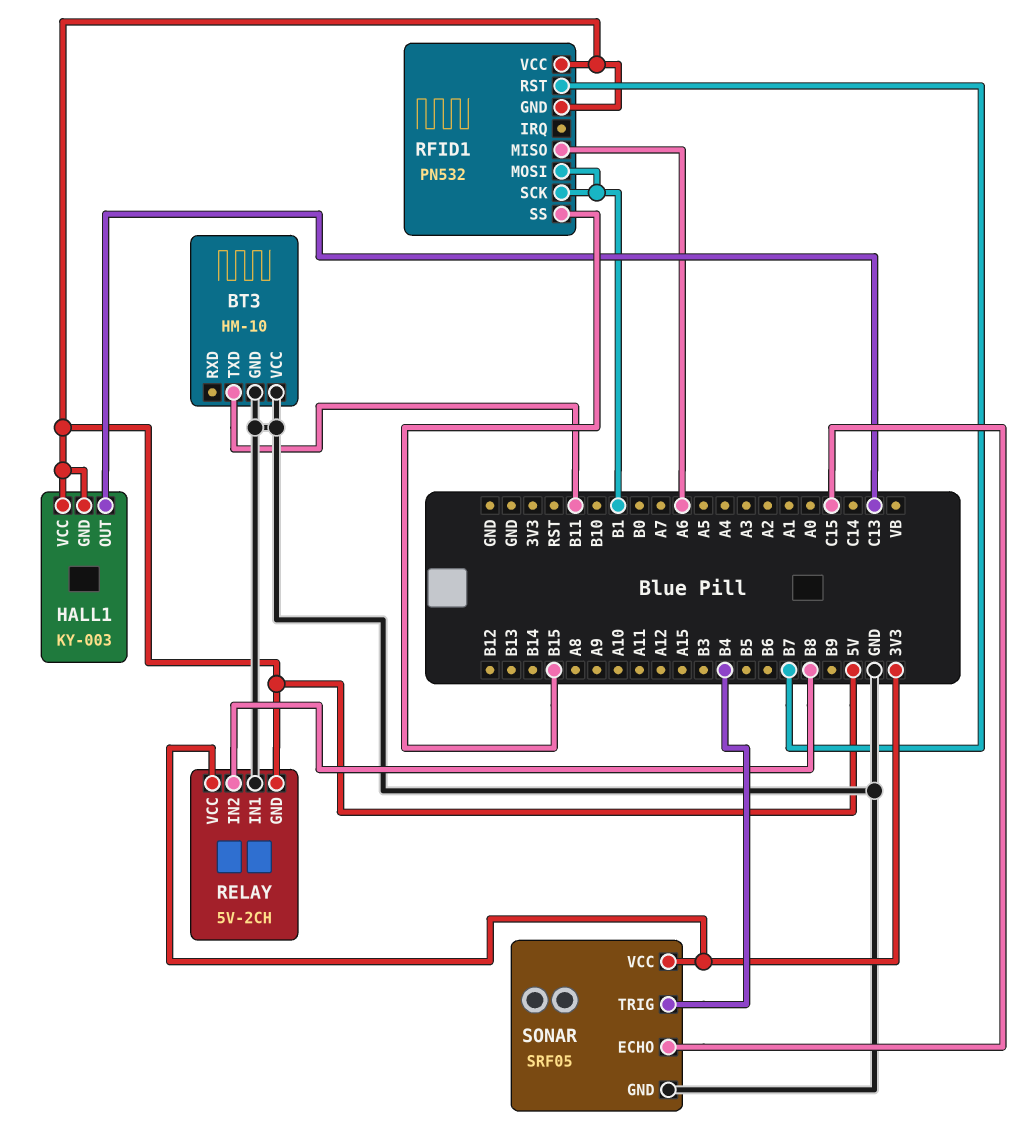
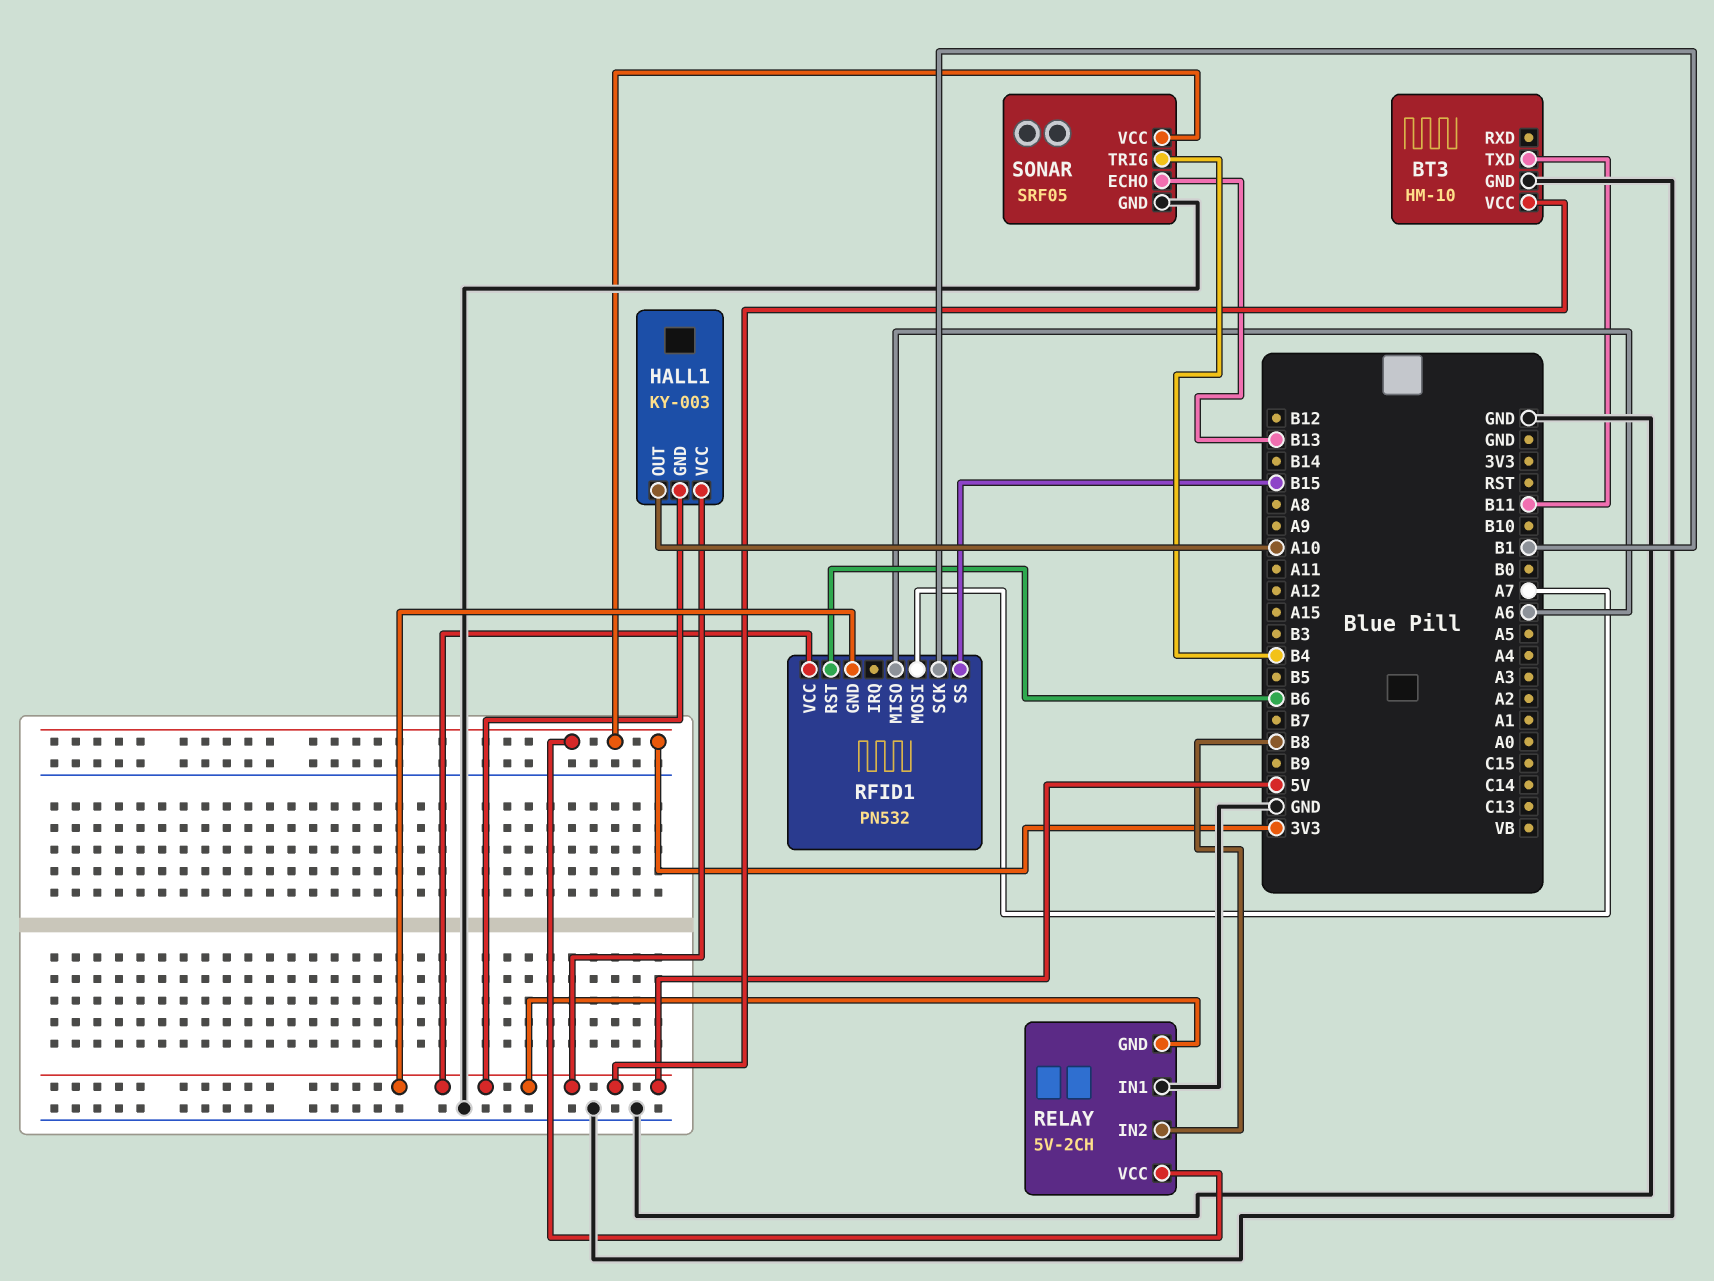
BT3 pin VCC: GND -> 5V
HALL1 pin OUT: C13 -> A10
RFID1 pin MOSI: B1 -> A7
RFID1 pin RST: B7 -> B6
SONAR pin ECHO: C15 -> B13

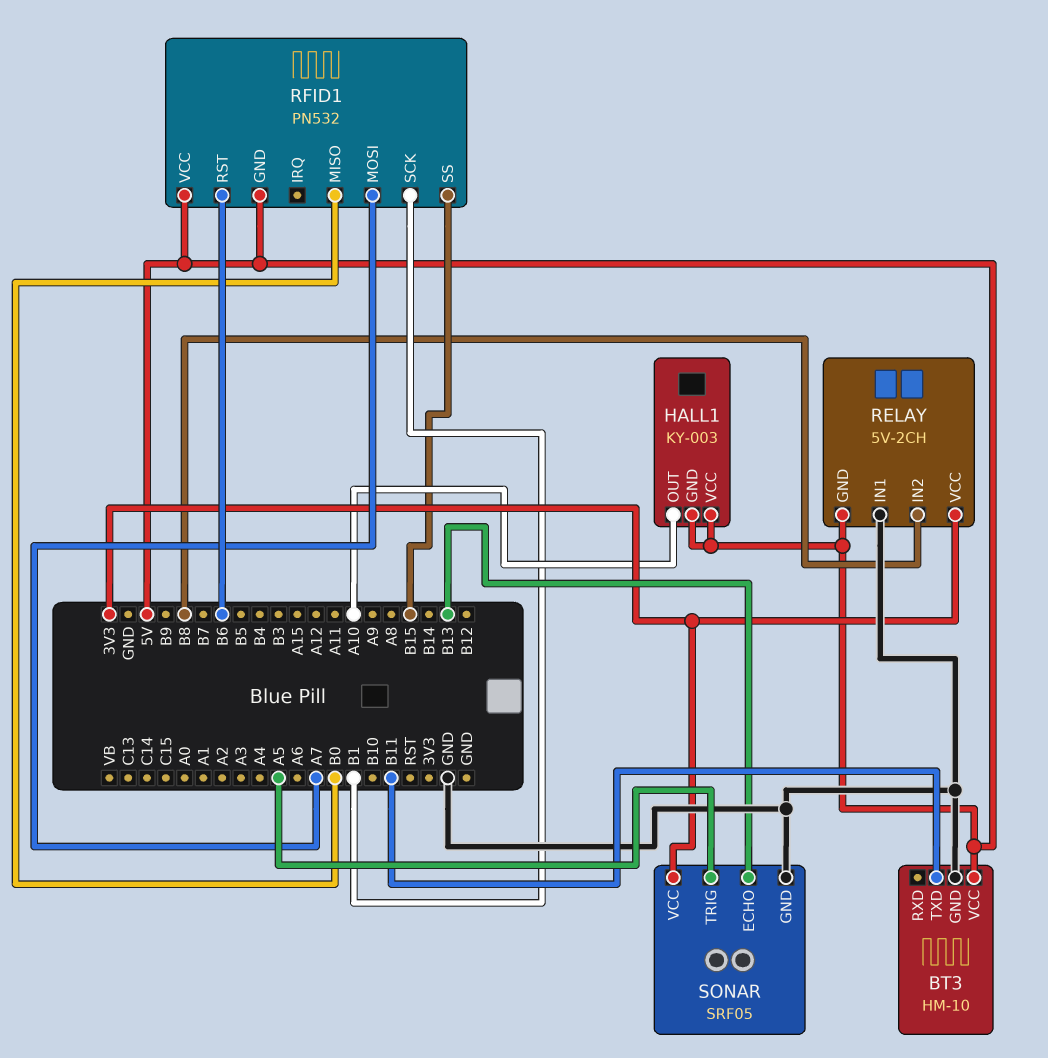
RFID1 pin MISO: A6 -> B0
SONAR pin TRIG: B4 -> A5

